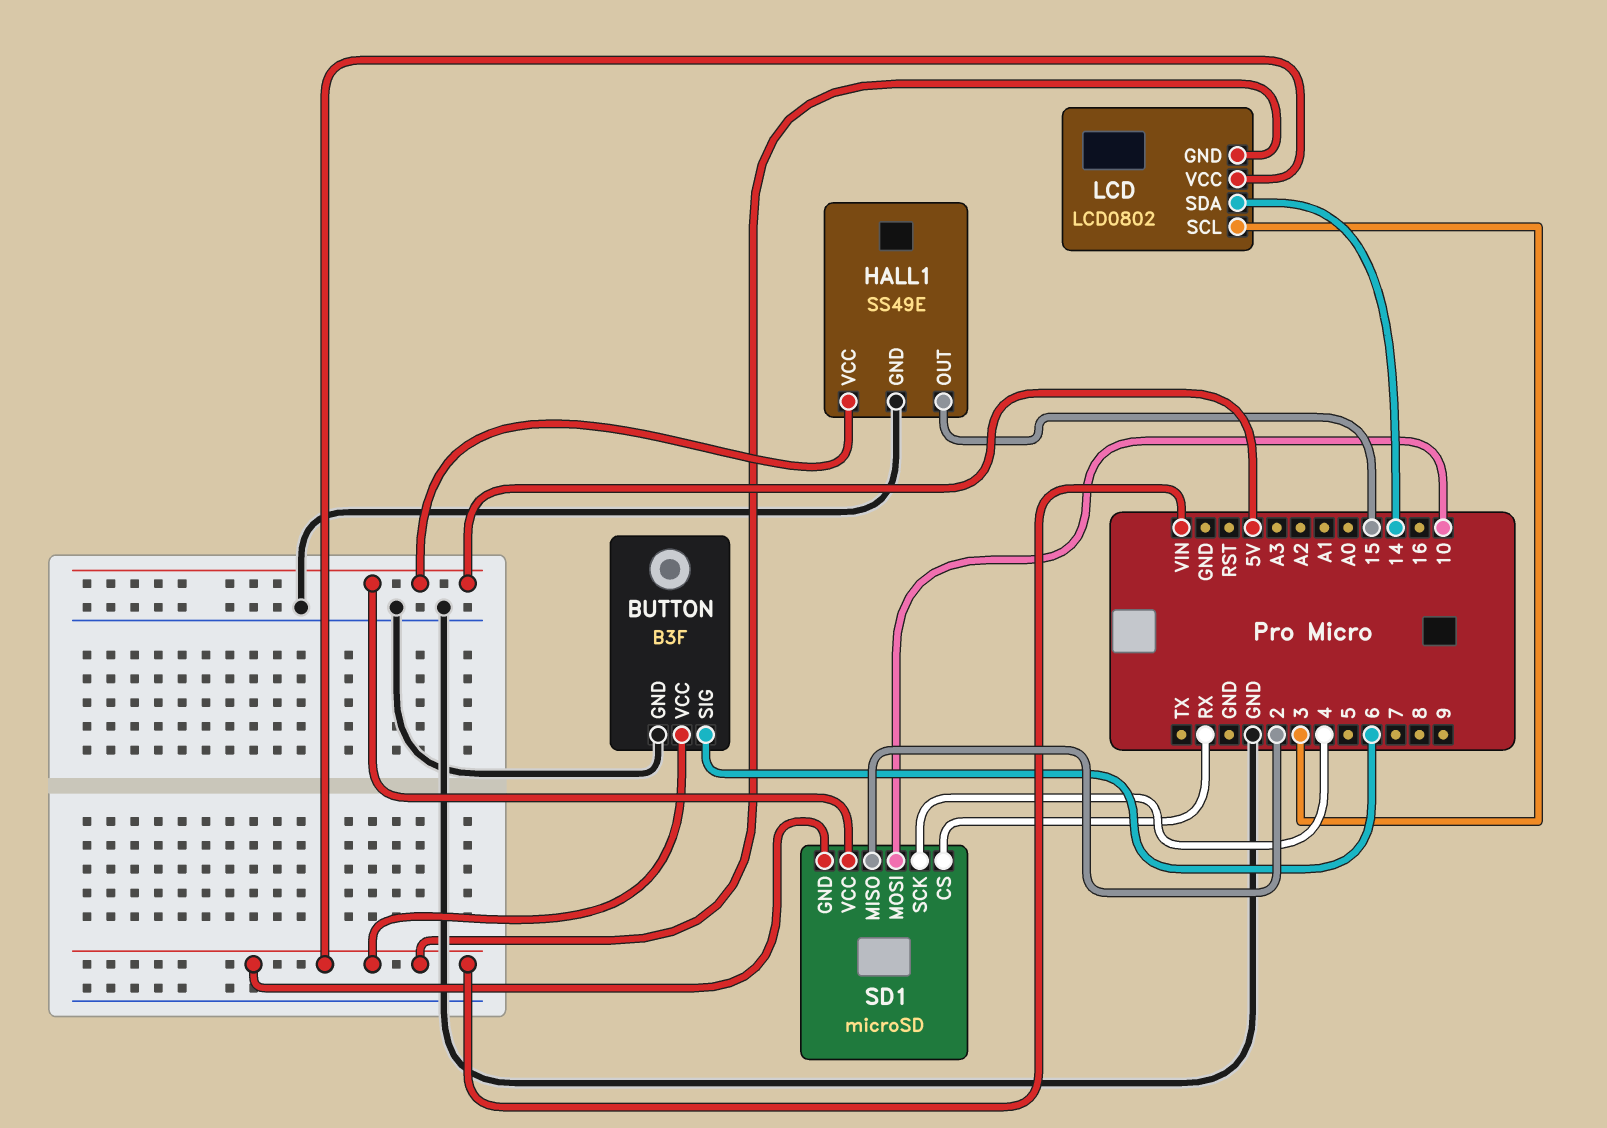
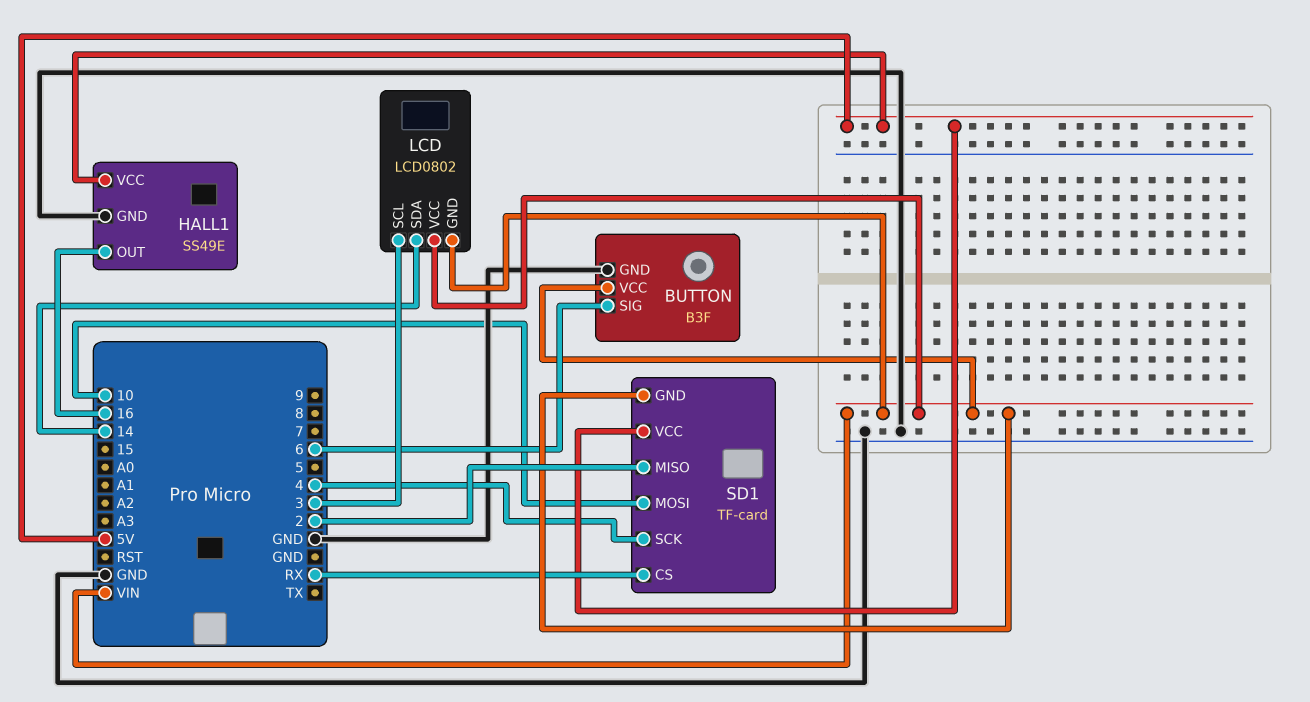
HALL1 pin OUT: 15 -> 16
SD1: microSD -> TF-card

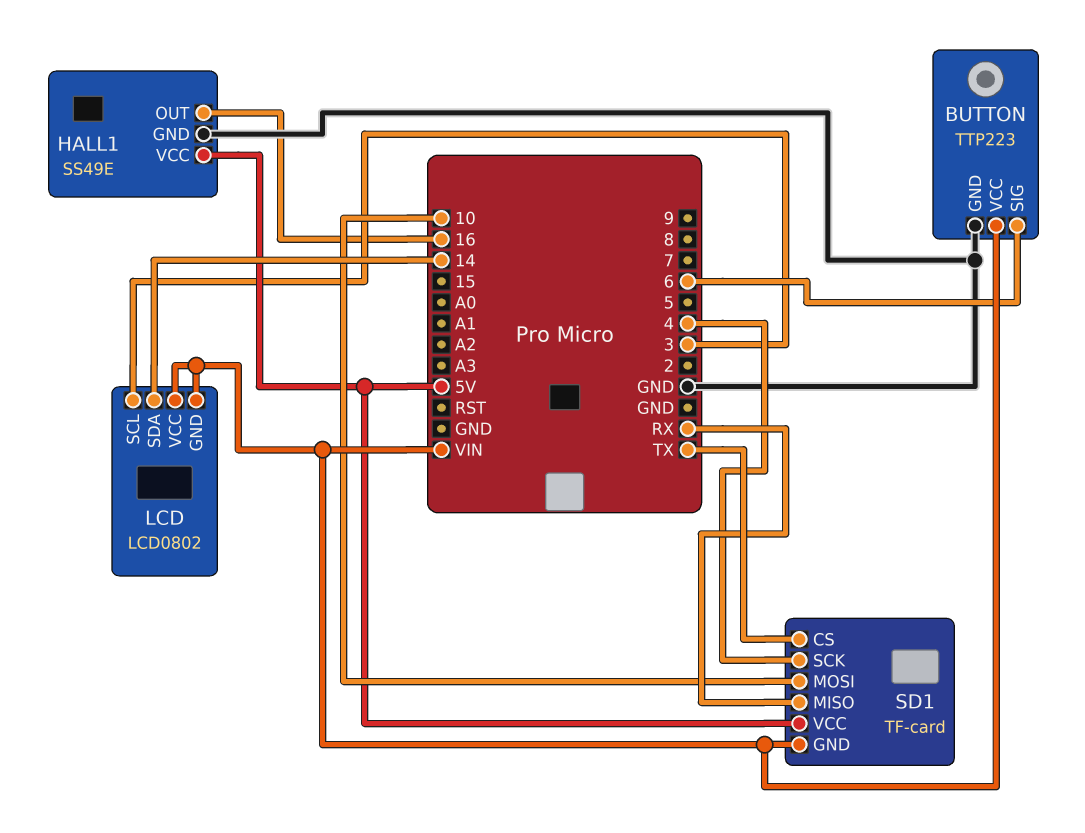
BUTTON: B3F -> TTP223
SD1 pin CS: RX -> TX
SD1 pin MISO: 2 -> RX

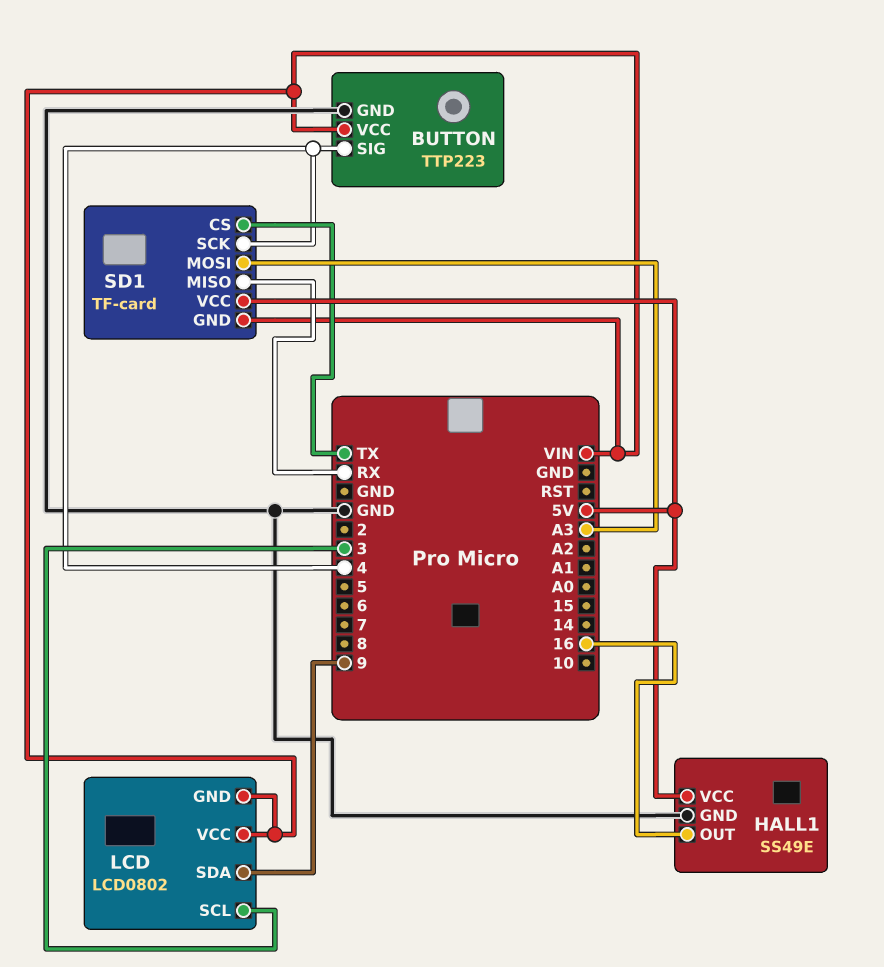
BUTTON pin SIG: 6 -> 4
LCD pin SDA: 14 -> 9
SD1 pin MOSI: 10 -> A3

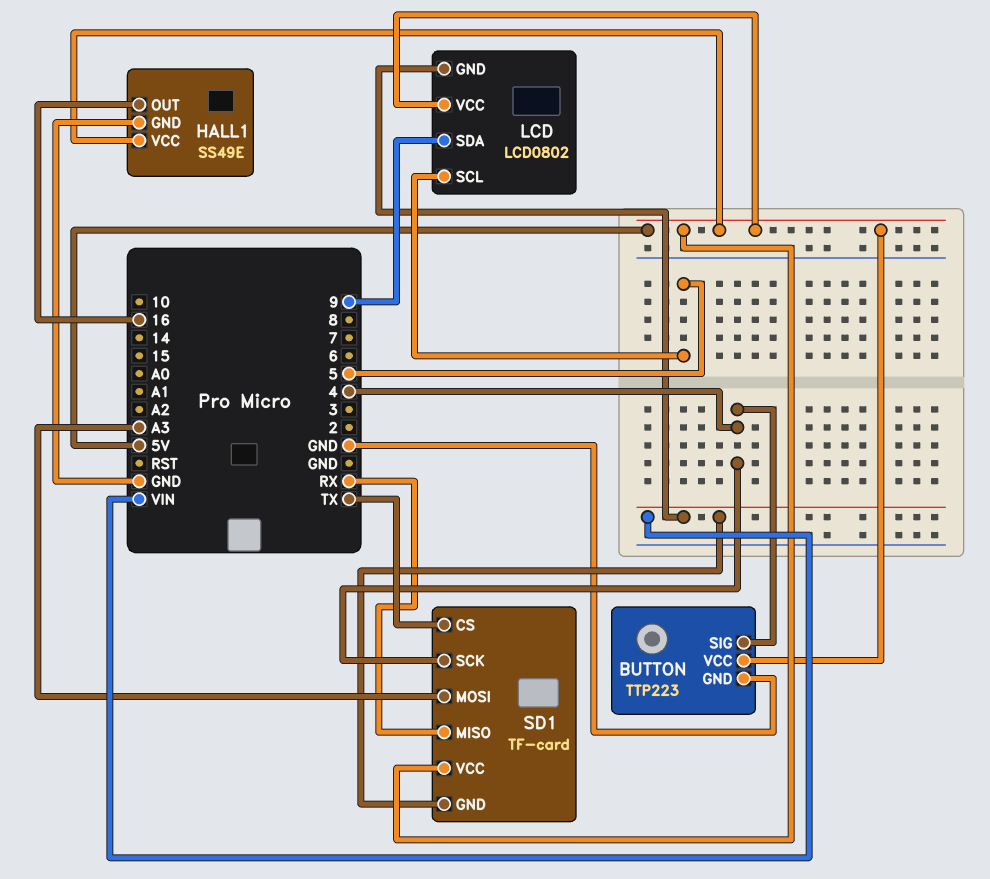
BUTTON pin VCC: VIN -> 5V
LCD pin SCL: 3 -> 5
LCD pin VCC: VIN -> 5V

